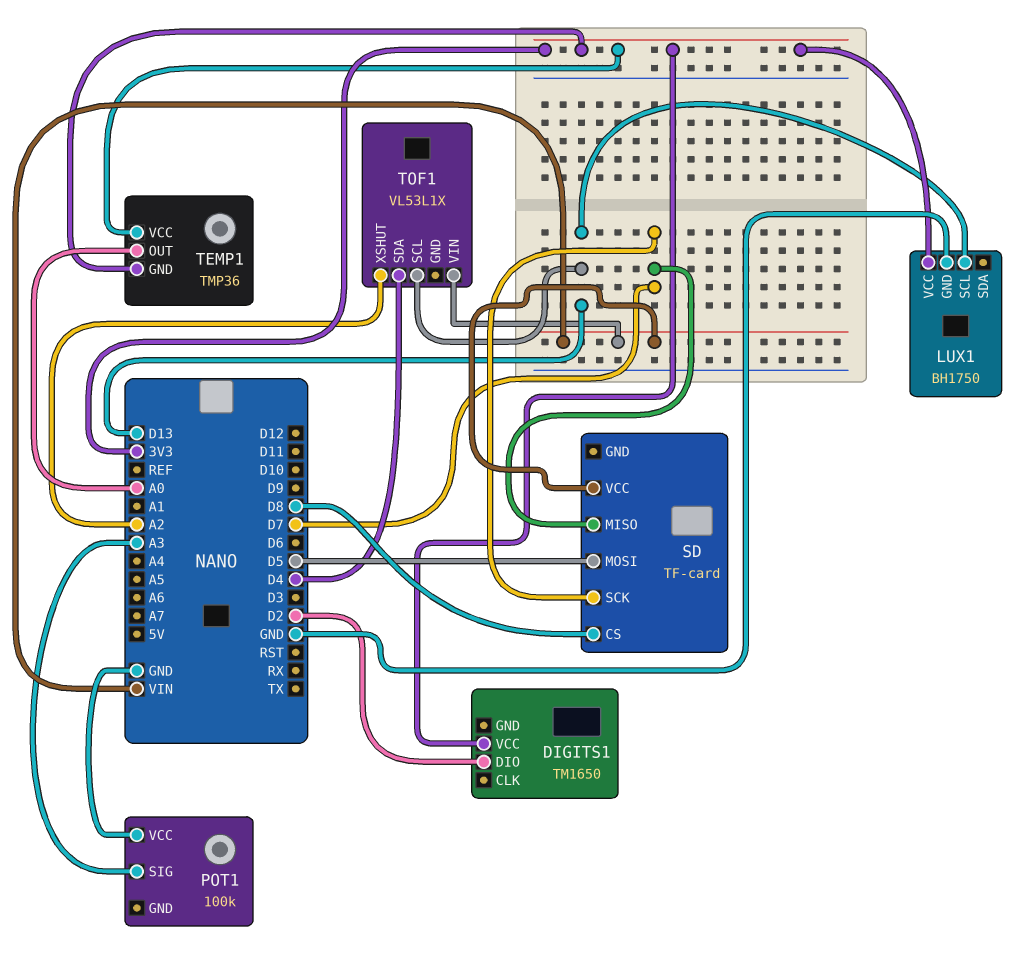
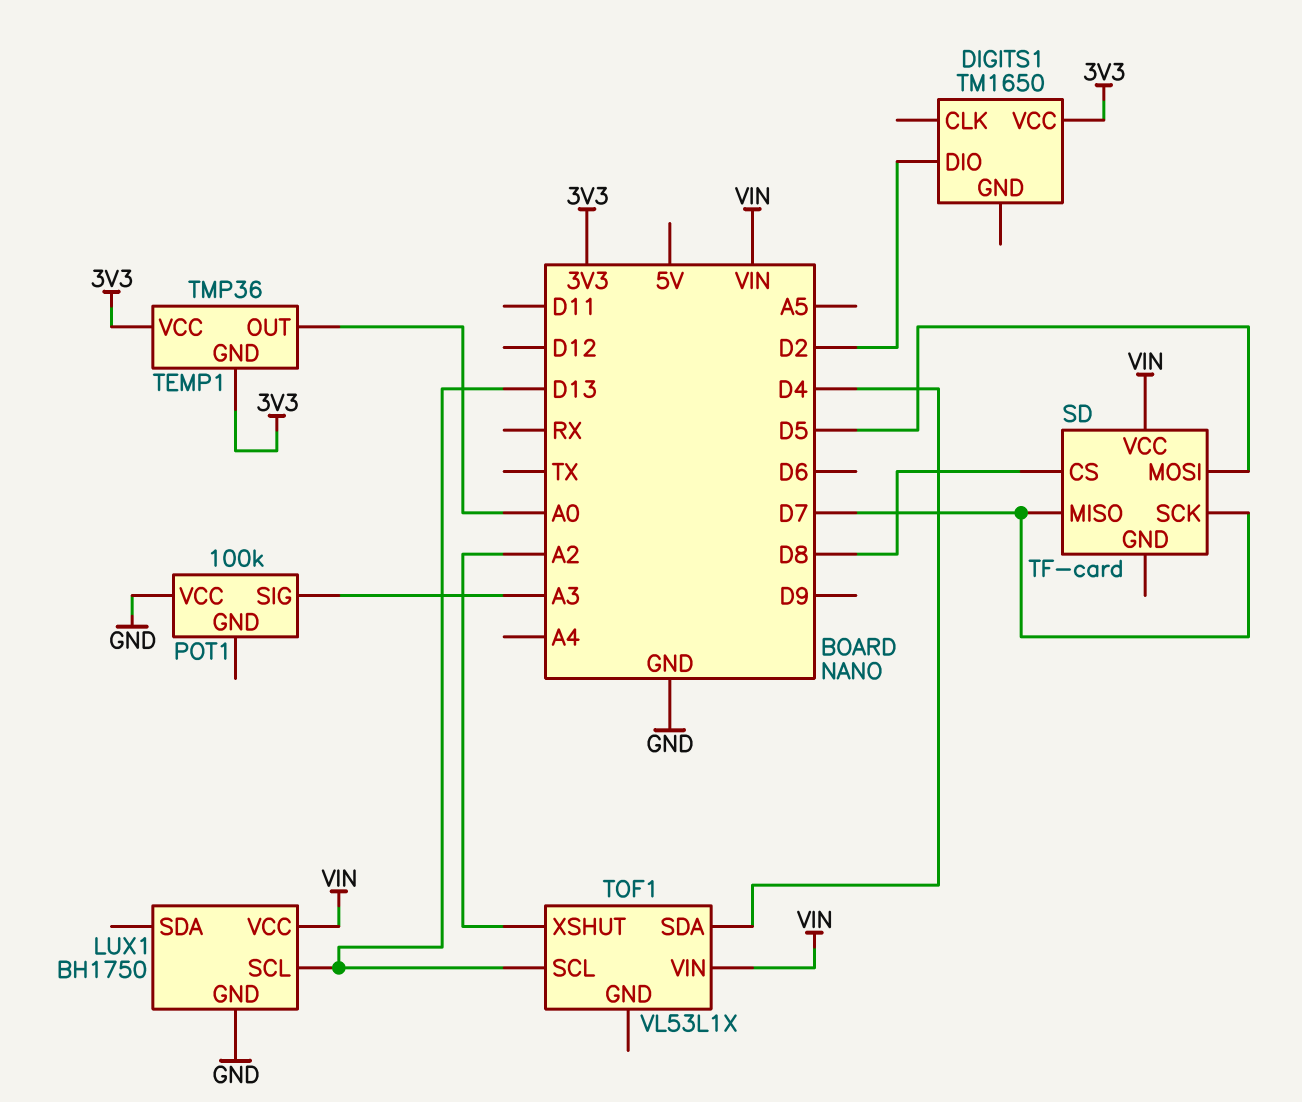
LUX1 pin VCC: 3V3 -> VIN

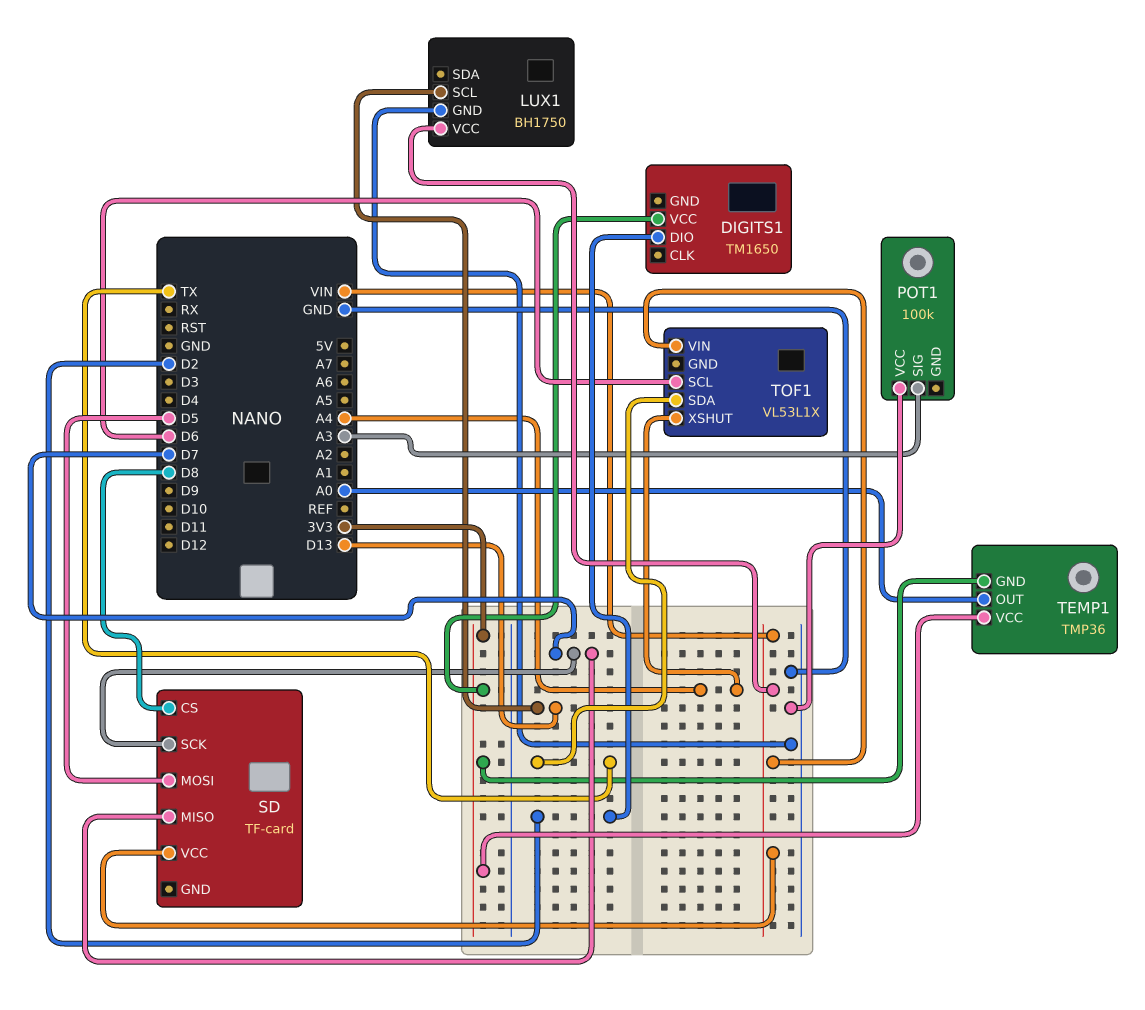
TOF1 pin SCL: D13 -> D6
TOF1 pin SDA: D4 -> TX
TOF1 pin XSHUT: A2 -> A4

